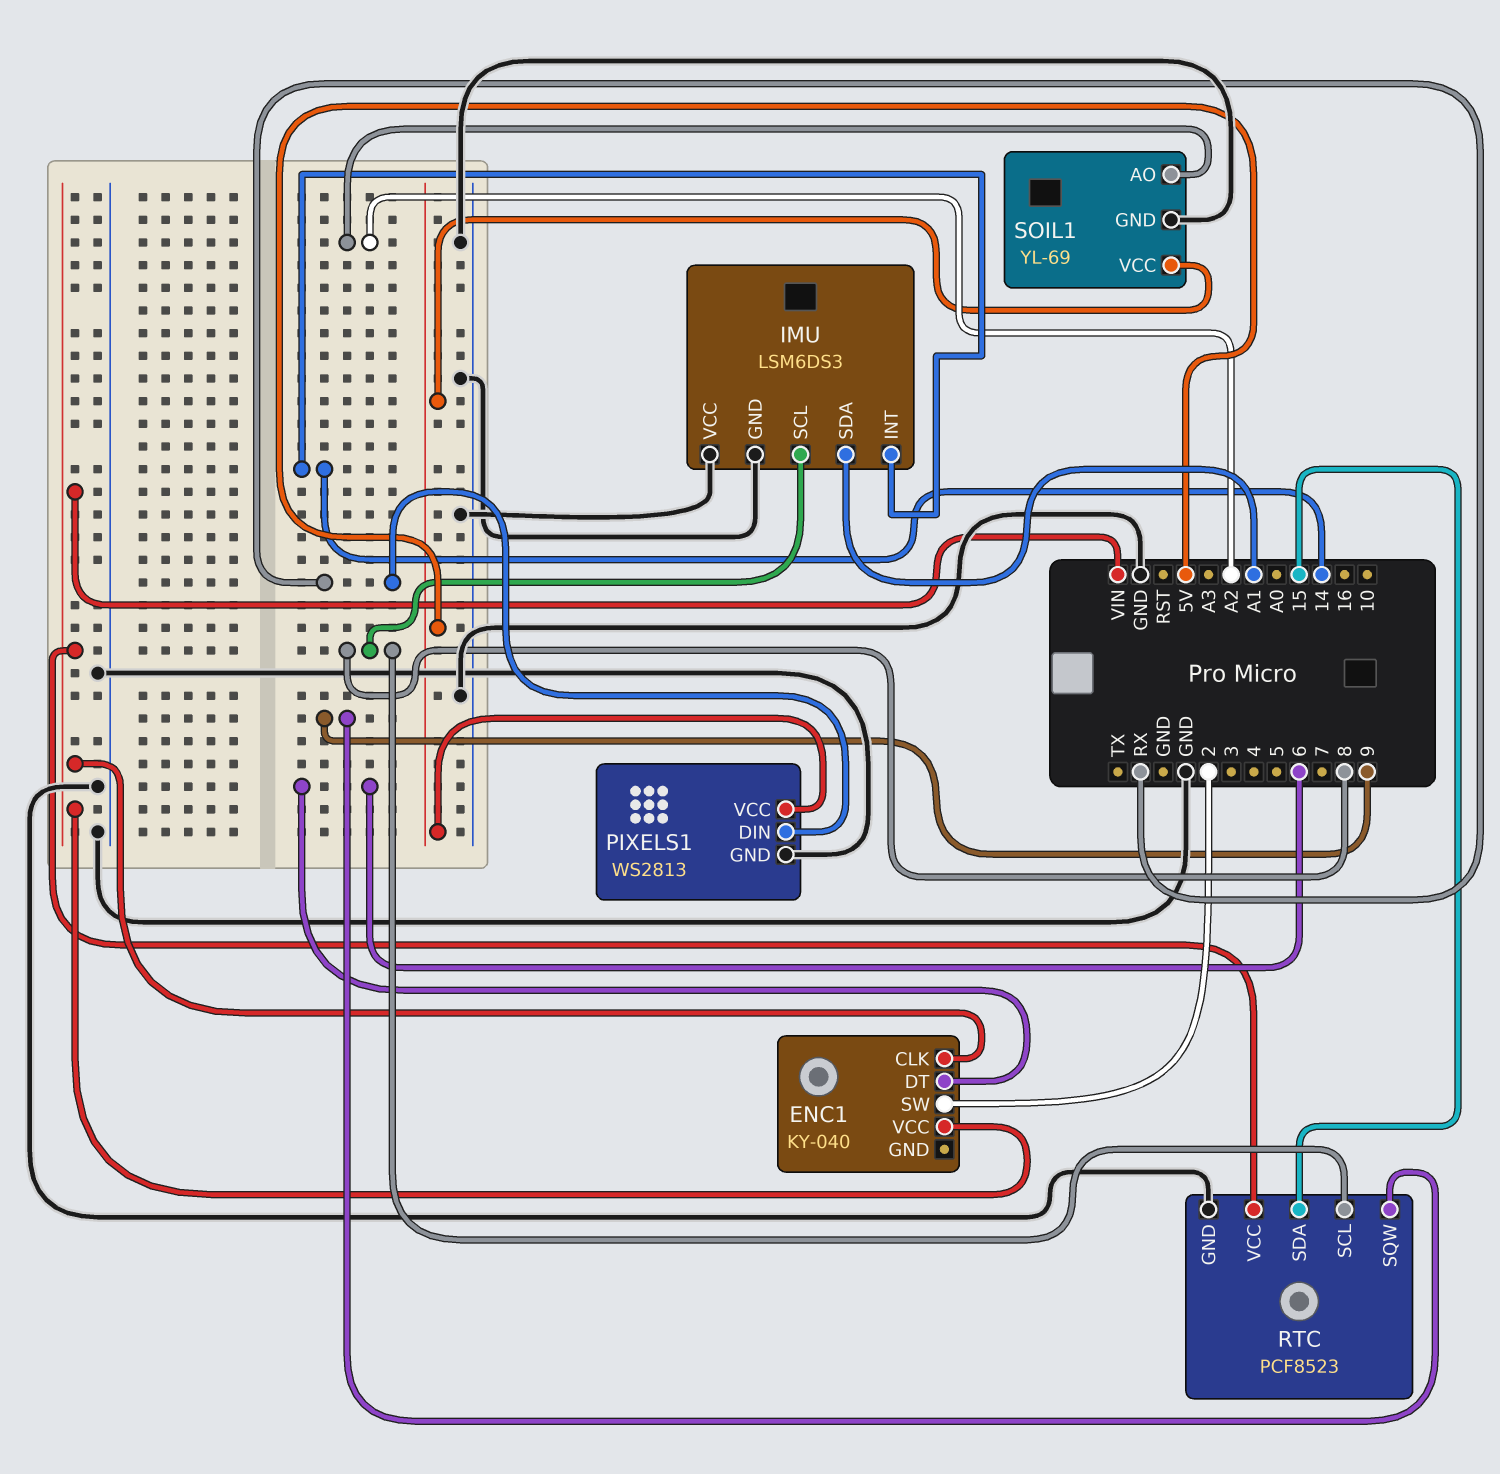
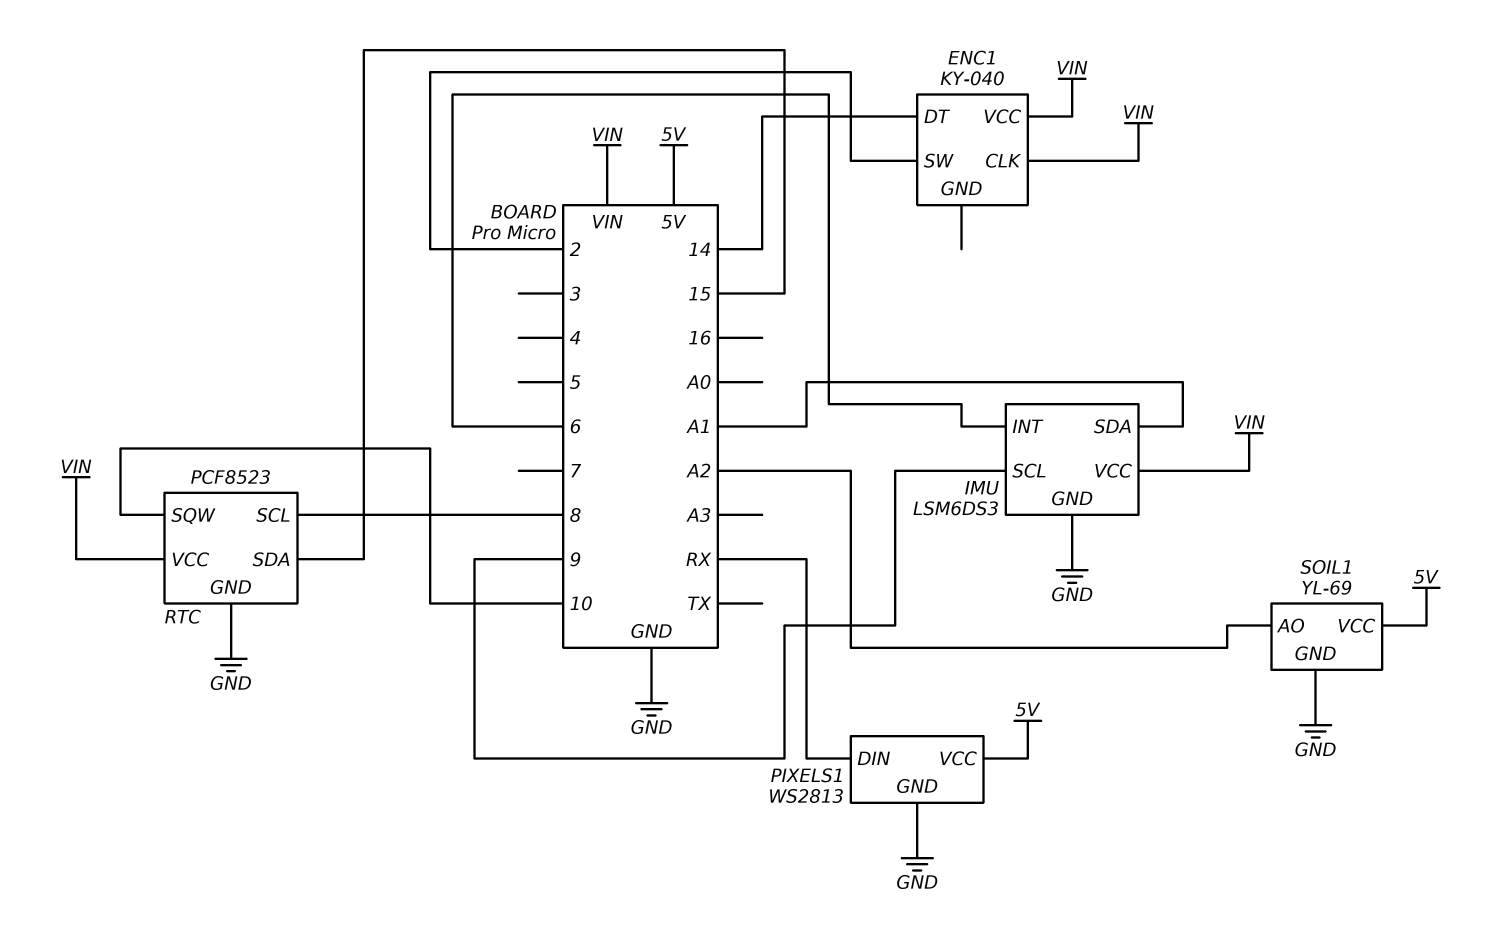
ENC1 pin DT: 6 -> 14
IMU pin INT: 14 -> 6
IMU pin SCL: 8 -> 9
IMU pin VCC: GND -> VIN
RTC pin SQW: 9 -> 10

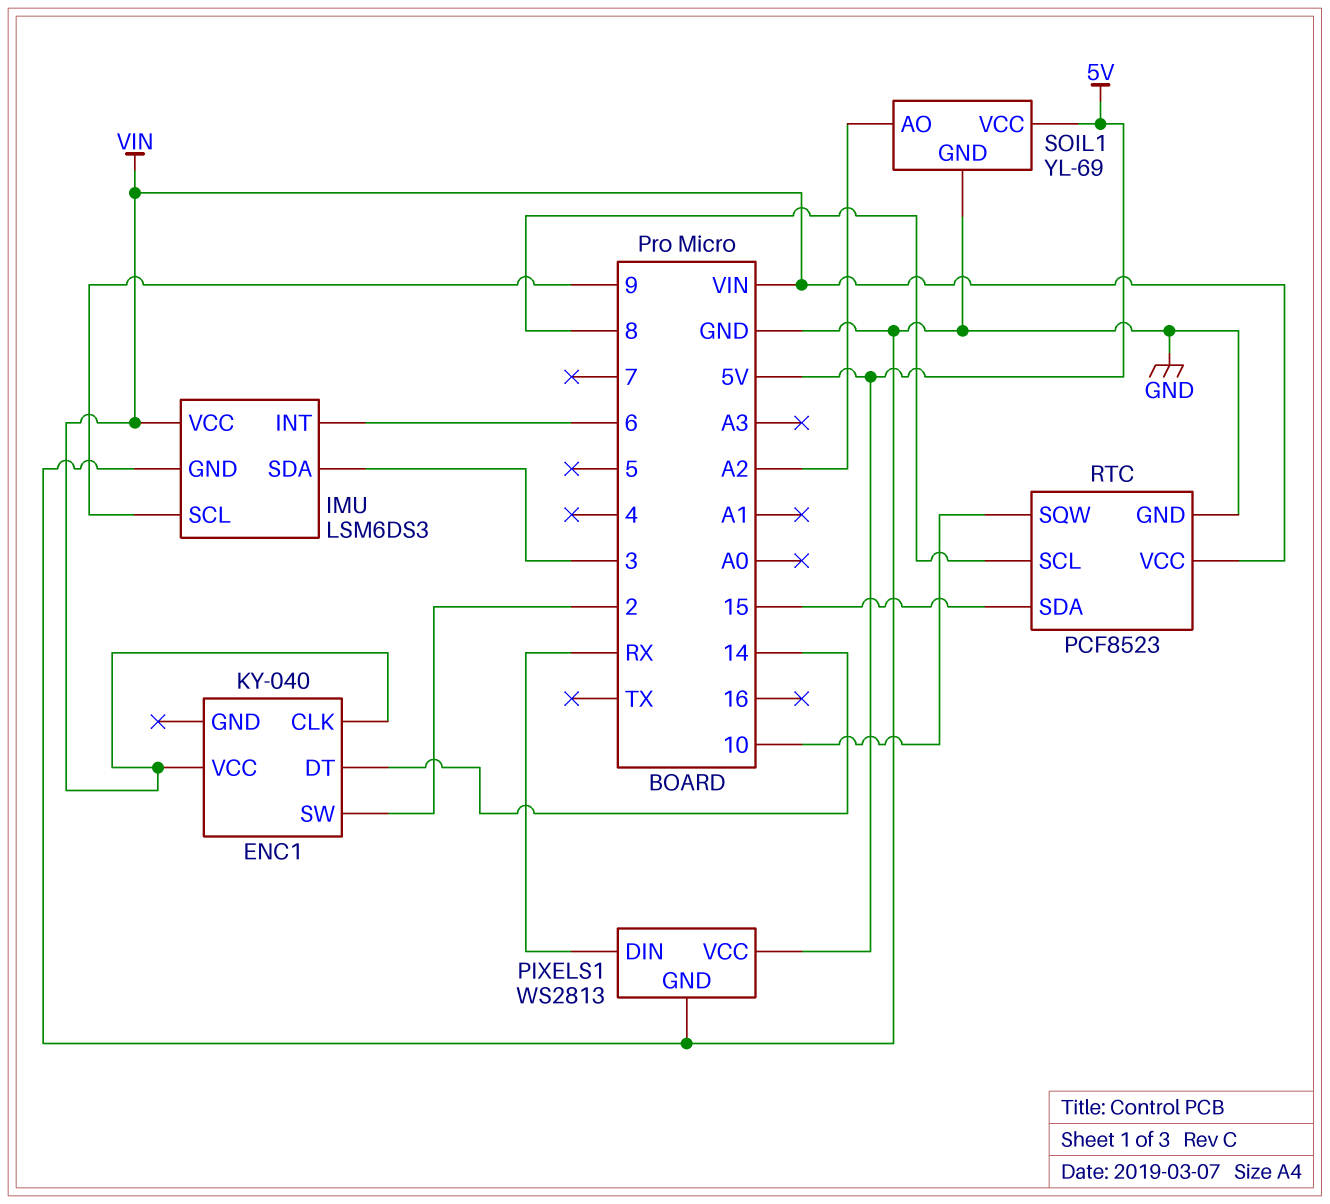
IMU pin SDA: A1 -> 3

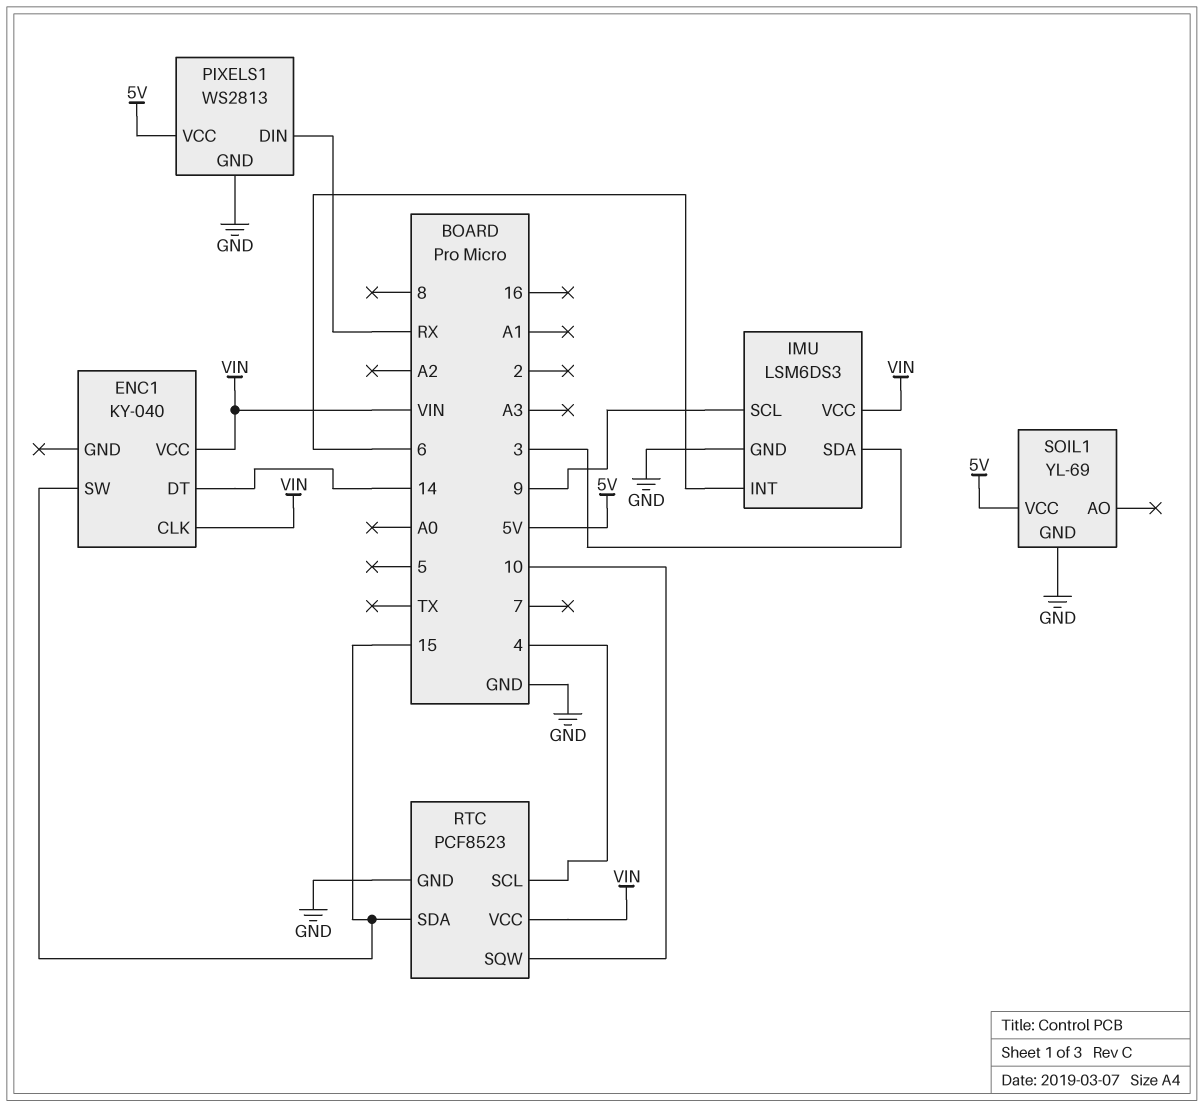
ENC1 pin SW: 2 -> 15
RTC pin SCL: 8 -> 4
SOIL1 pin AO: A2 -> none

